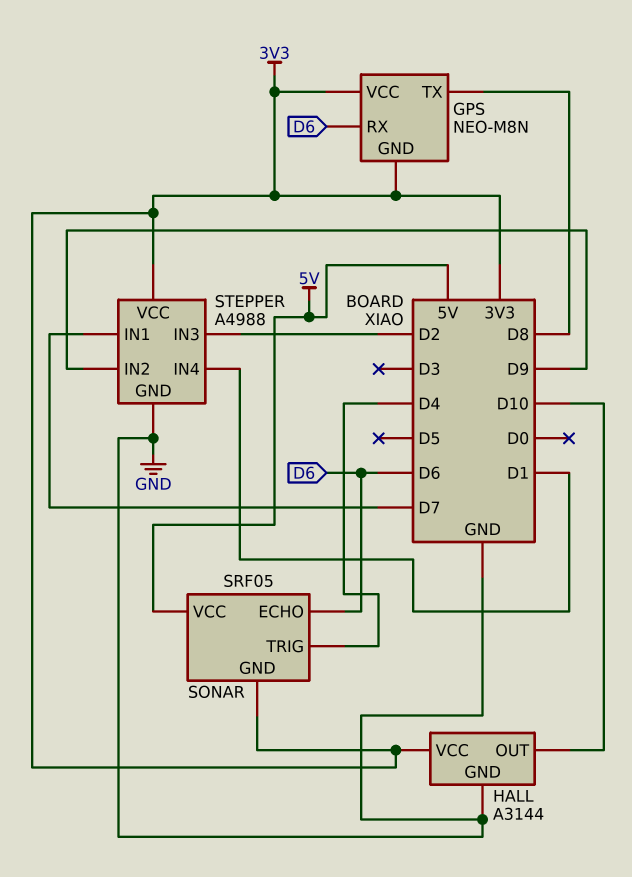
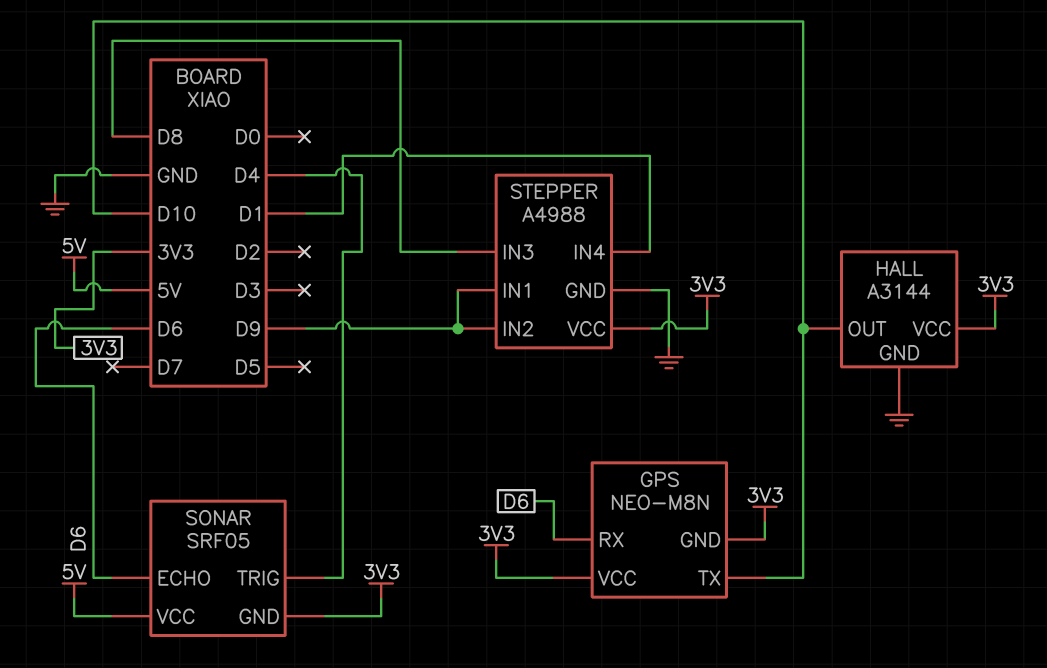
GPS pin TX: D8 -> D10
STEPPER pin IN1: D7 -> D9
STEPPER pin IN3: D2 -> D8

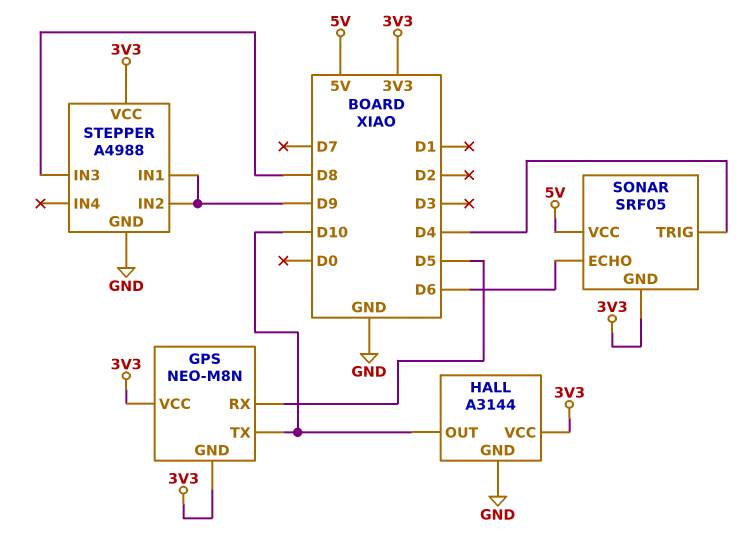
GPS pin RX: D6 -> D5
STEPPER pin IN4: D1 -> none

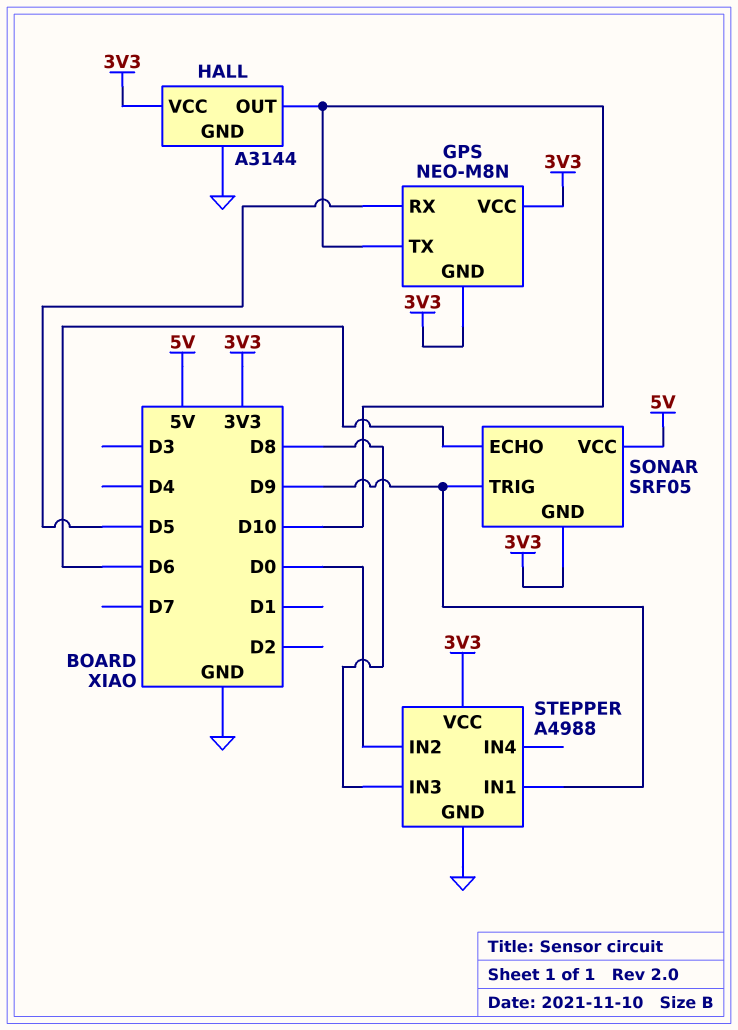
SONAR pin TRIG: D4 -> D9
STEPPER pin IN2: D9 -> D0

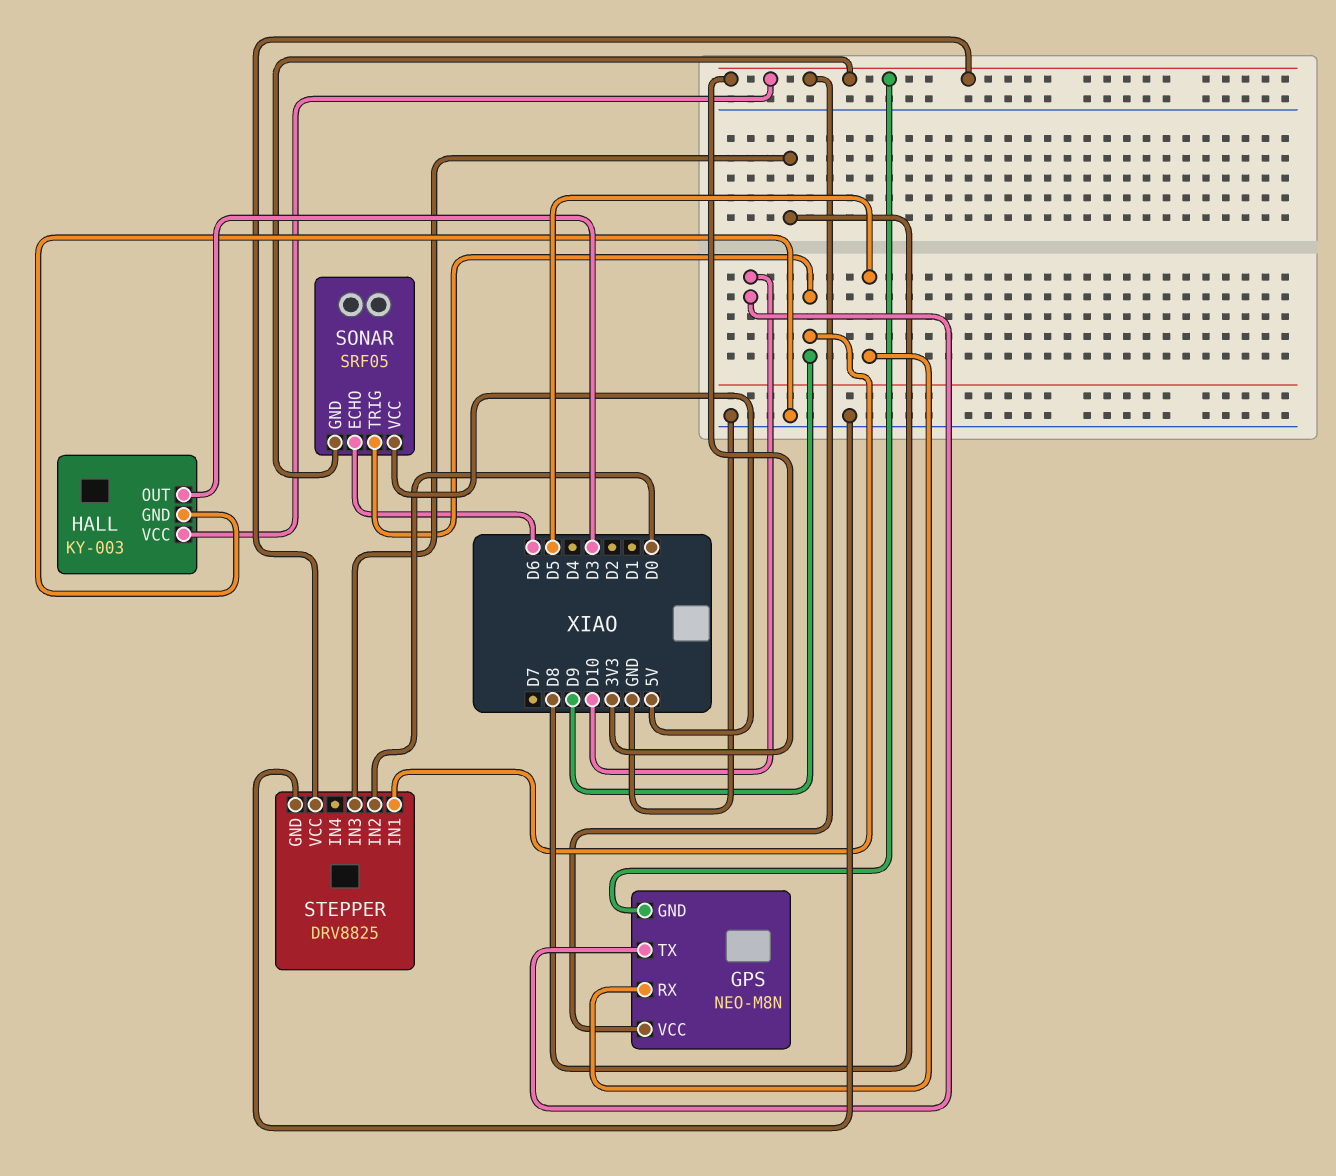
HALL: A3144 -> KY-003
HALL pin OUT: D10 -> D3
STEPPER: A4988 -> DRV8825

